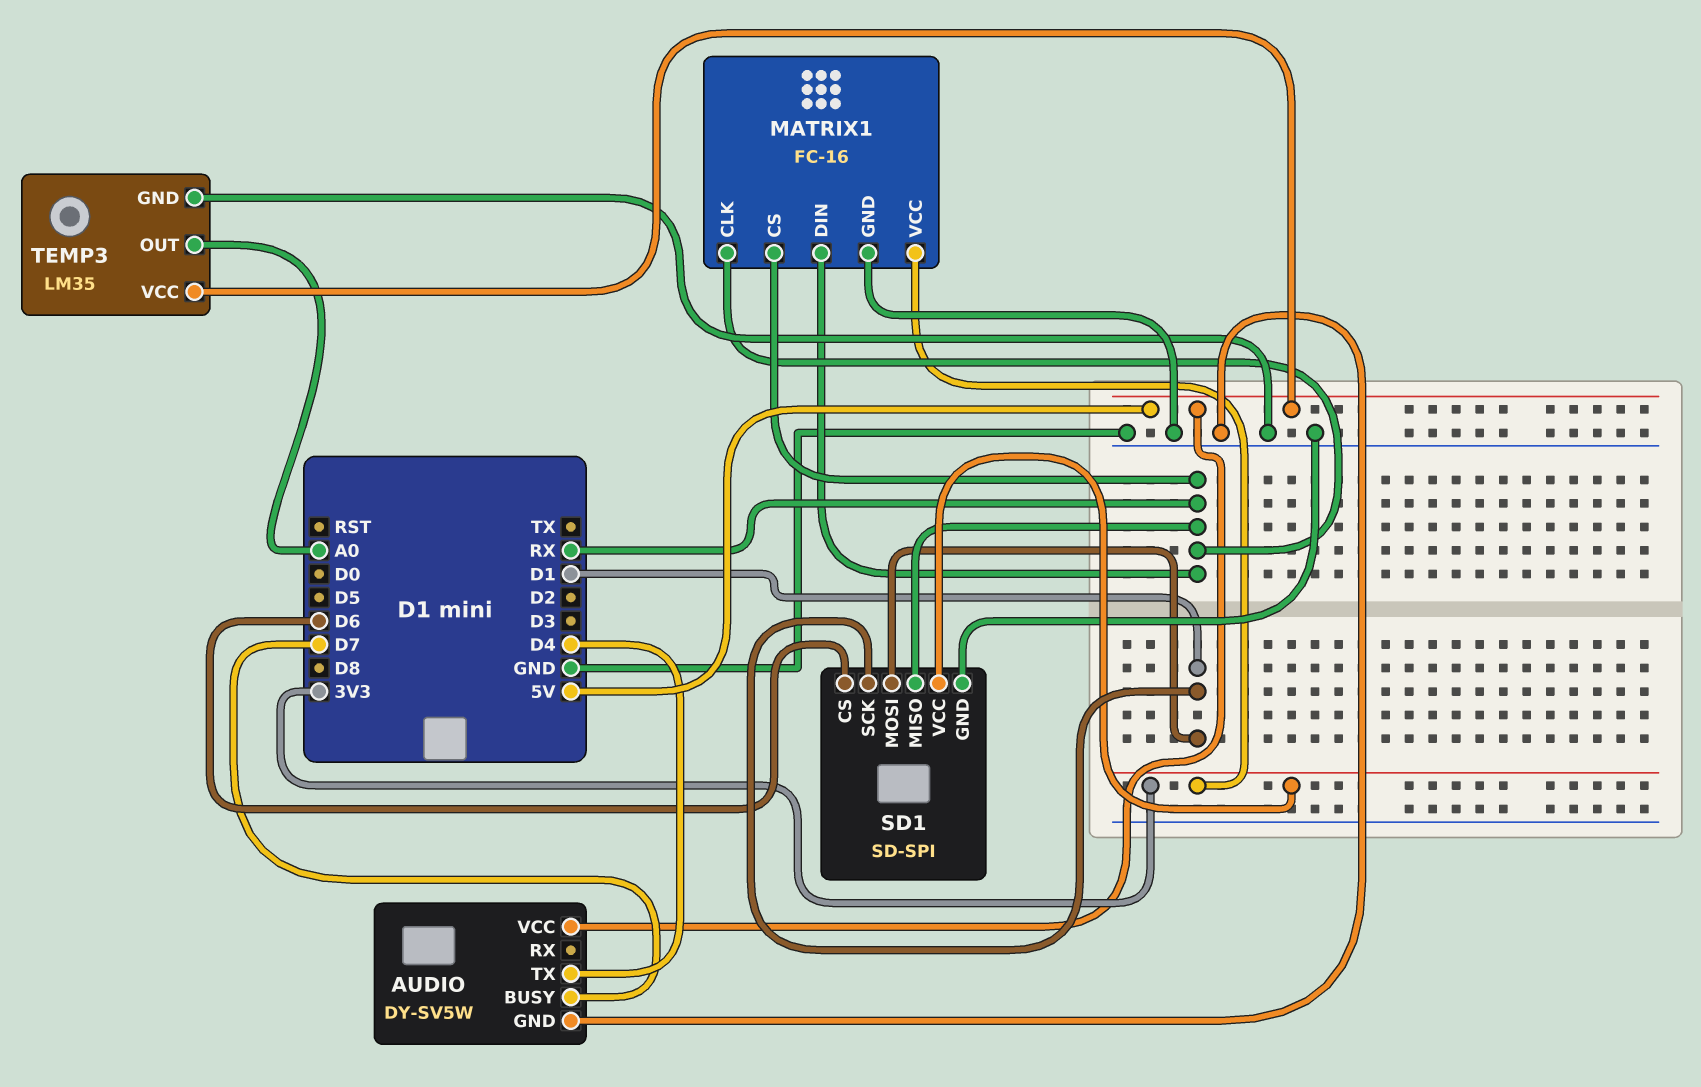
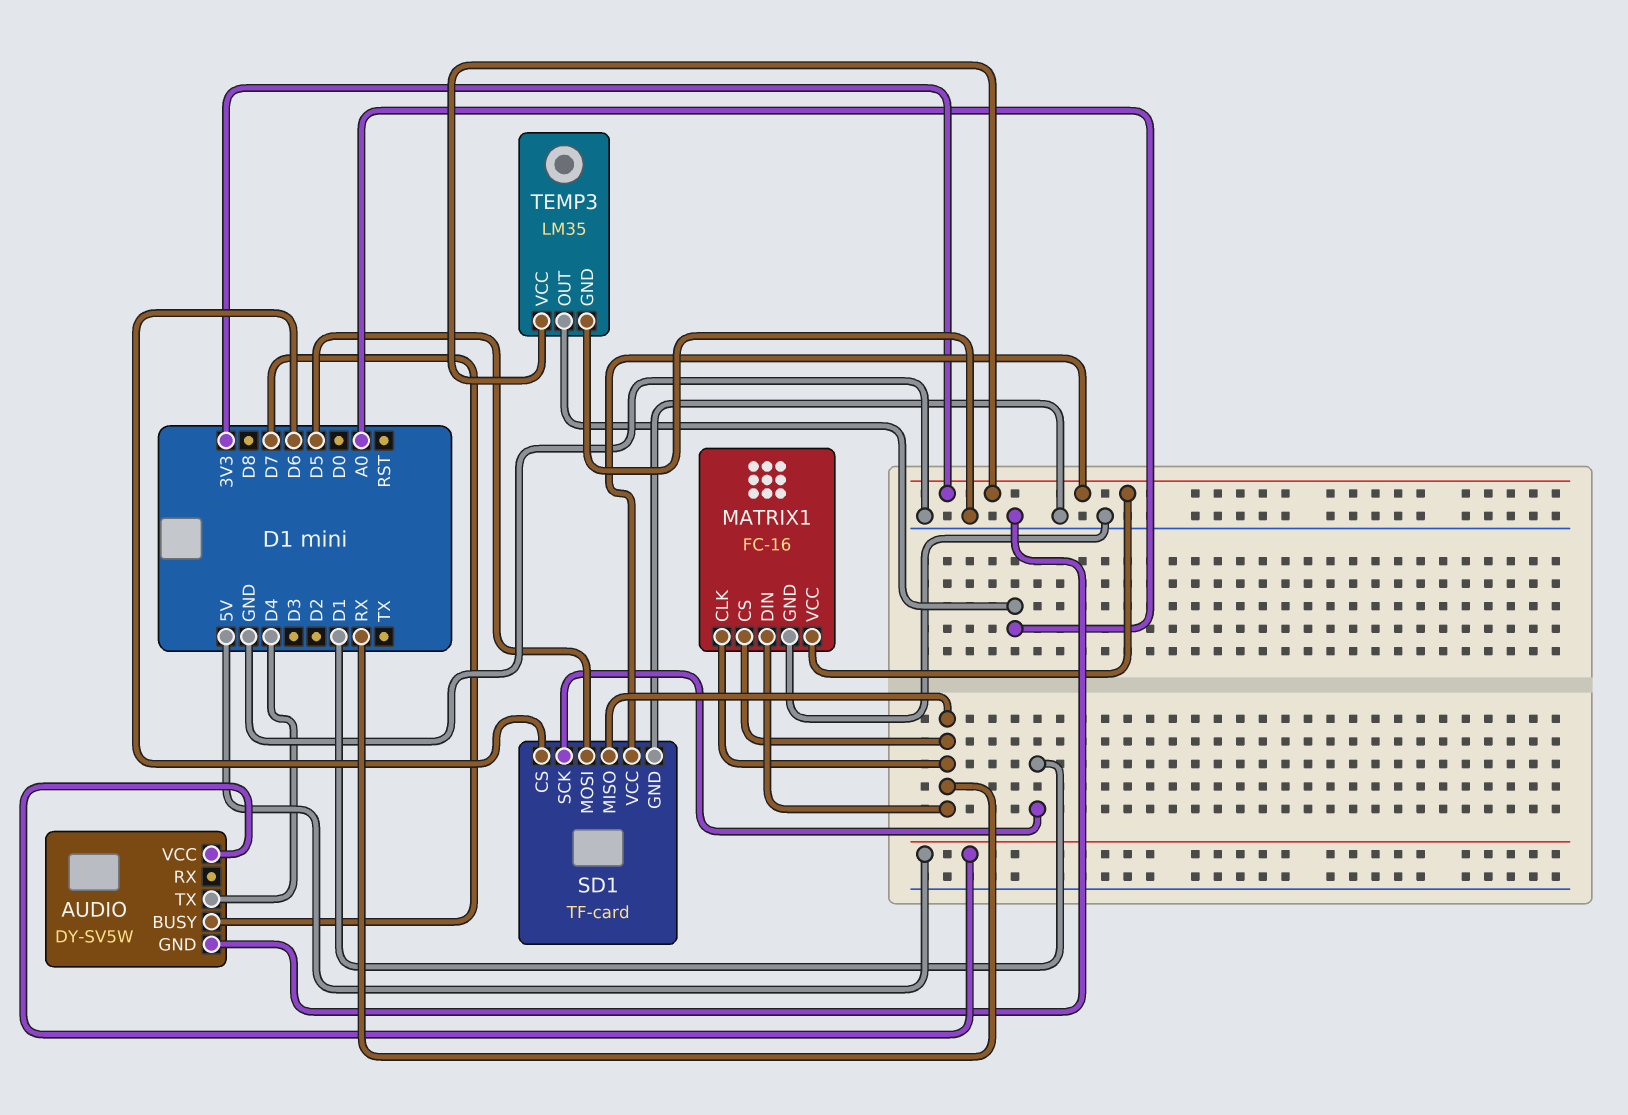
SD1: SD-SPI -> TF-card
SD1 pin MOSI: D1 -> D5
TEMP3 pin VCC: 5V -> 3V3

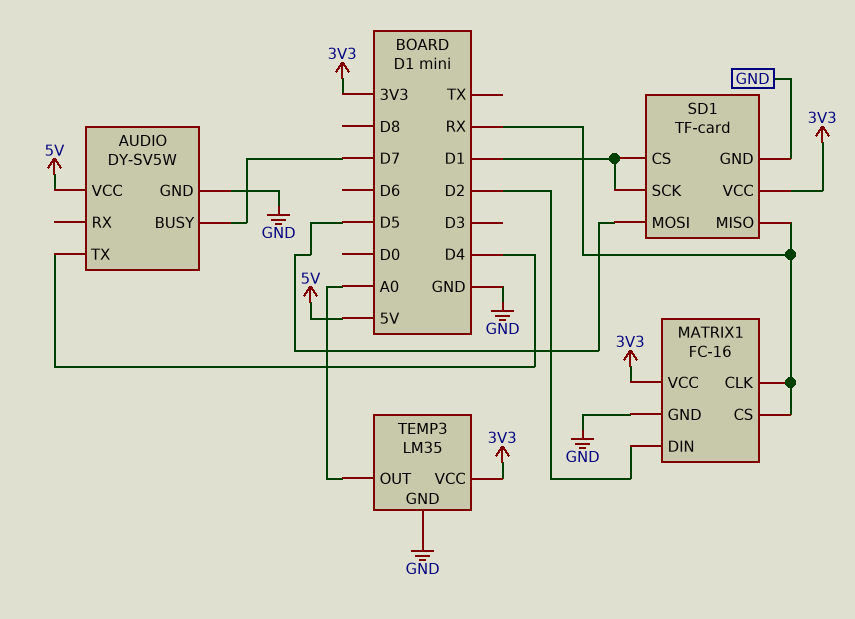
MATRIX1 pin DIN: RX -> D2
SD1 pin CS: D6 -> D1

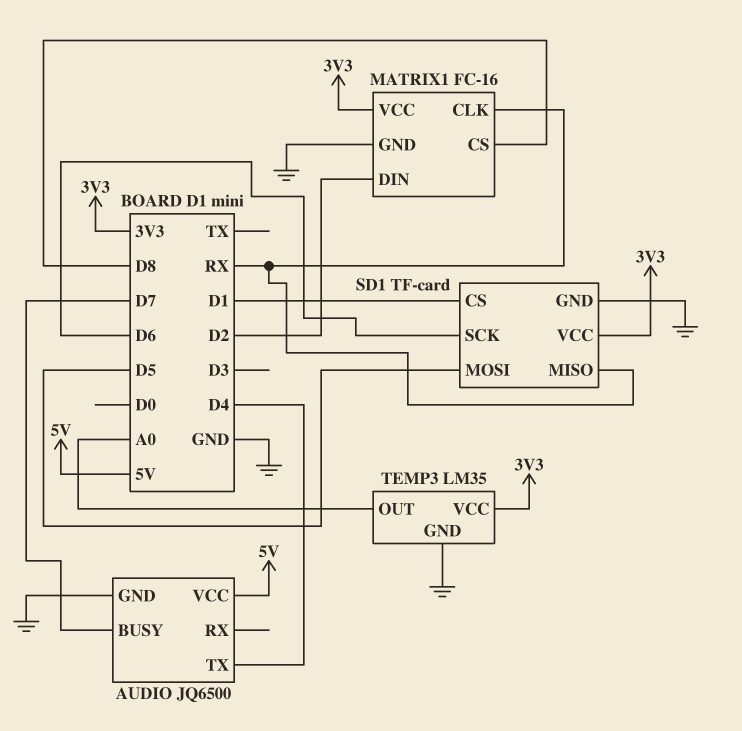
AUDIO: DY-SV5W -> JQ6500
MATRIX1 pin CS: RX -> D8
SD1 pin SCK: D1 -> D6

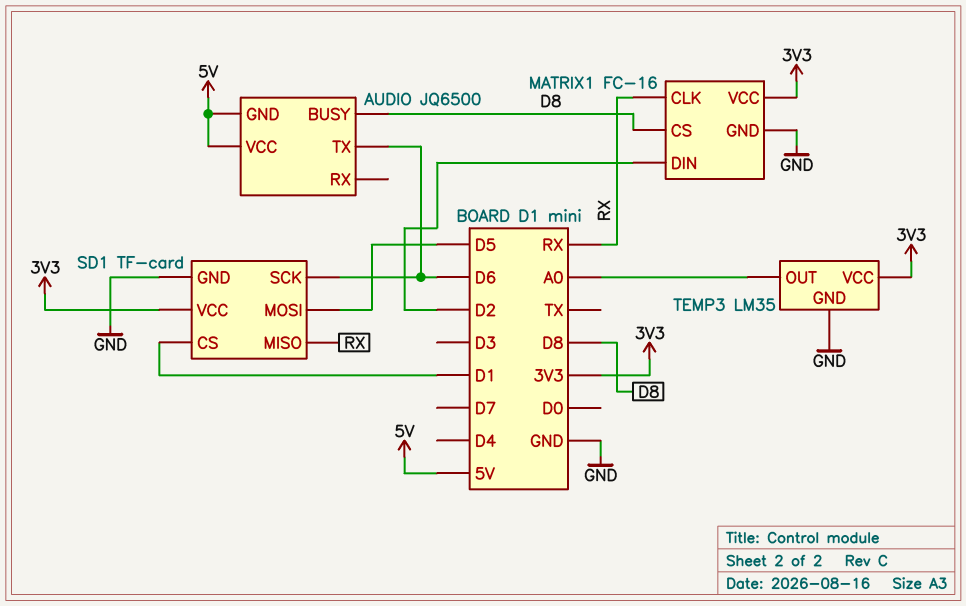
AUDIO pin BUSY: D7 -> D8
AUDIO pin GND: GND -> 5V
AUDIO pin TX: D4 -> D6

